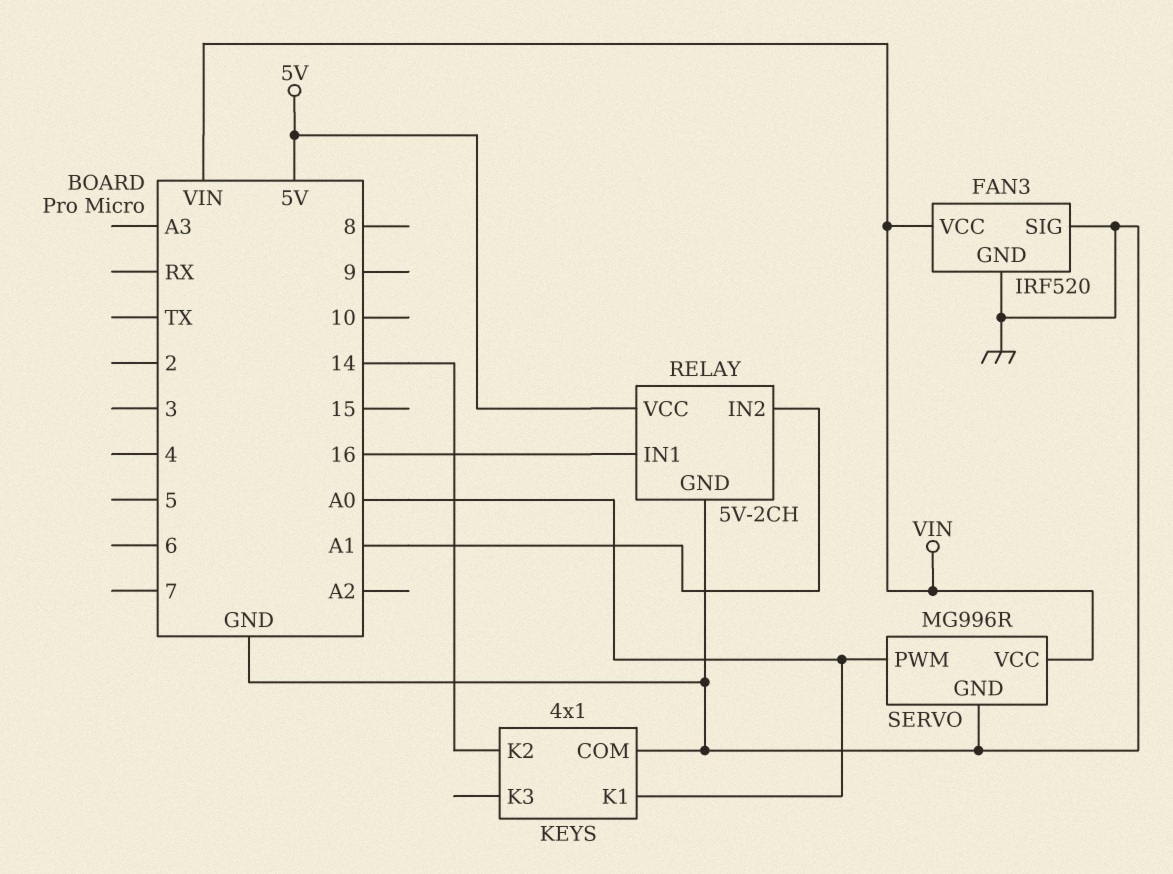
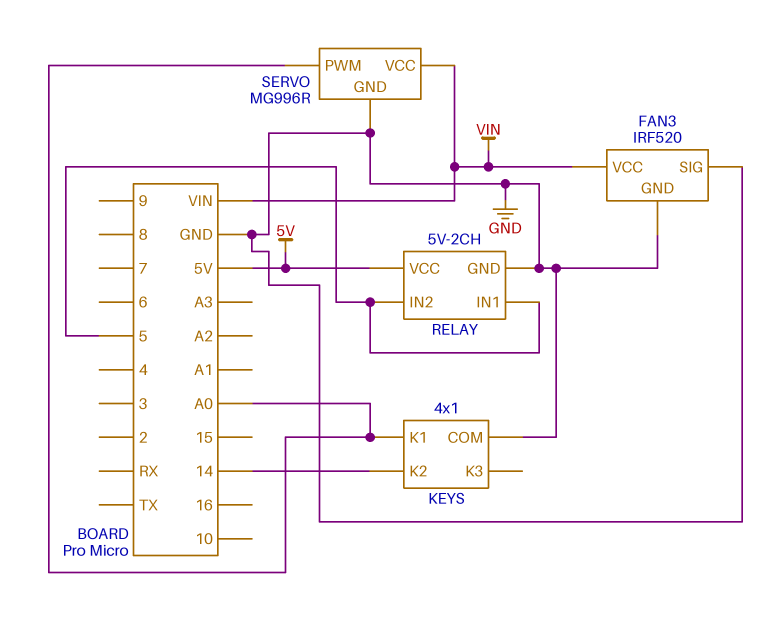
RELAY pin IN1: 16 -> 5
RELAY pin IN2: A1 -> 5

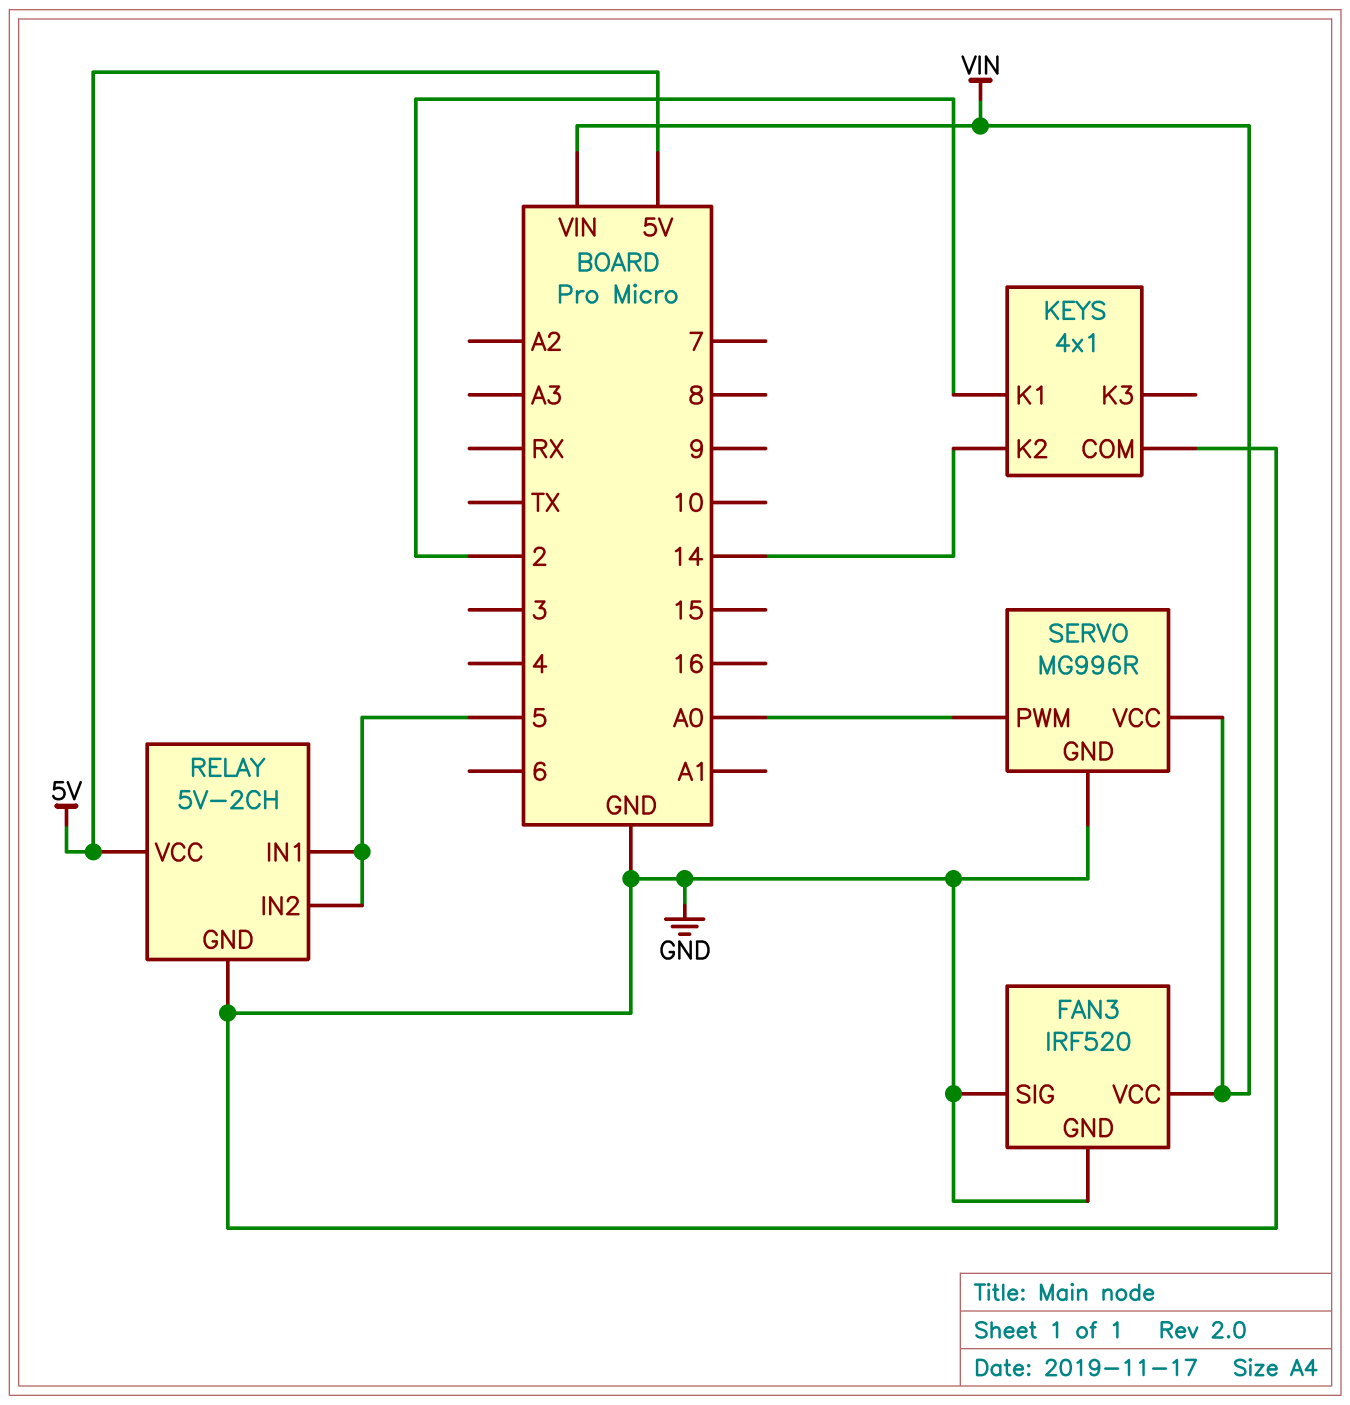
KEYS pin K1: A0 -> 2

